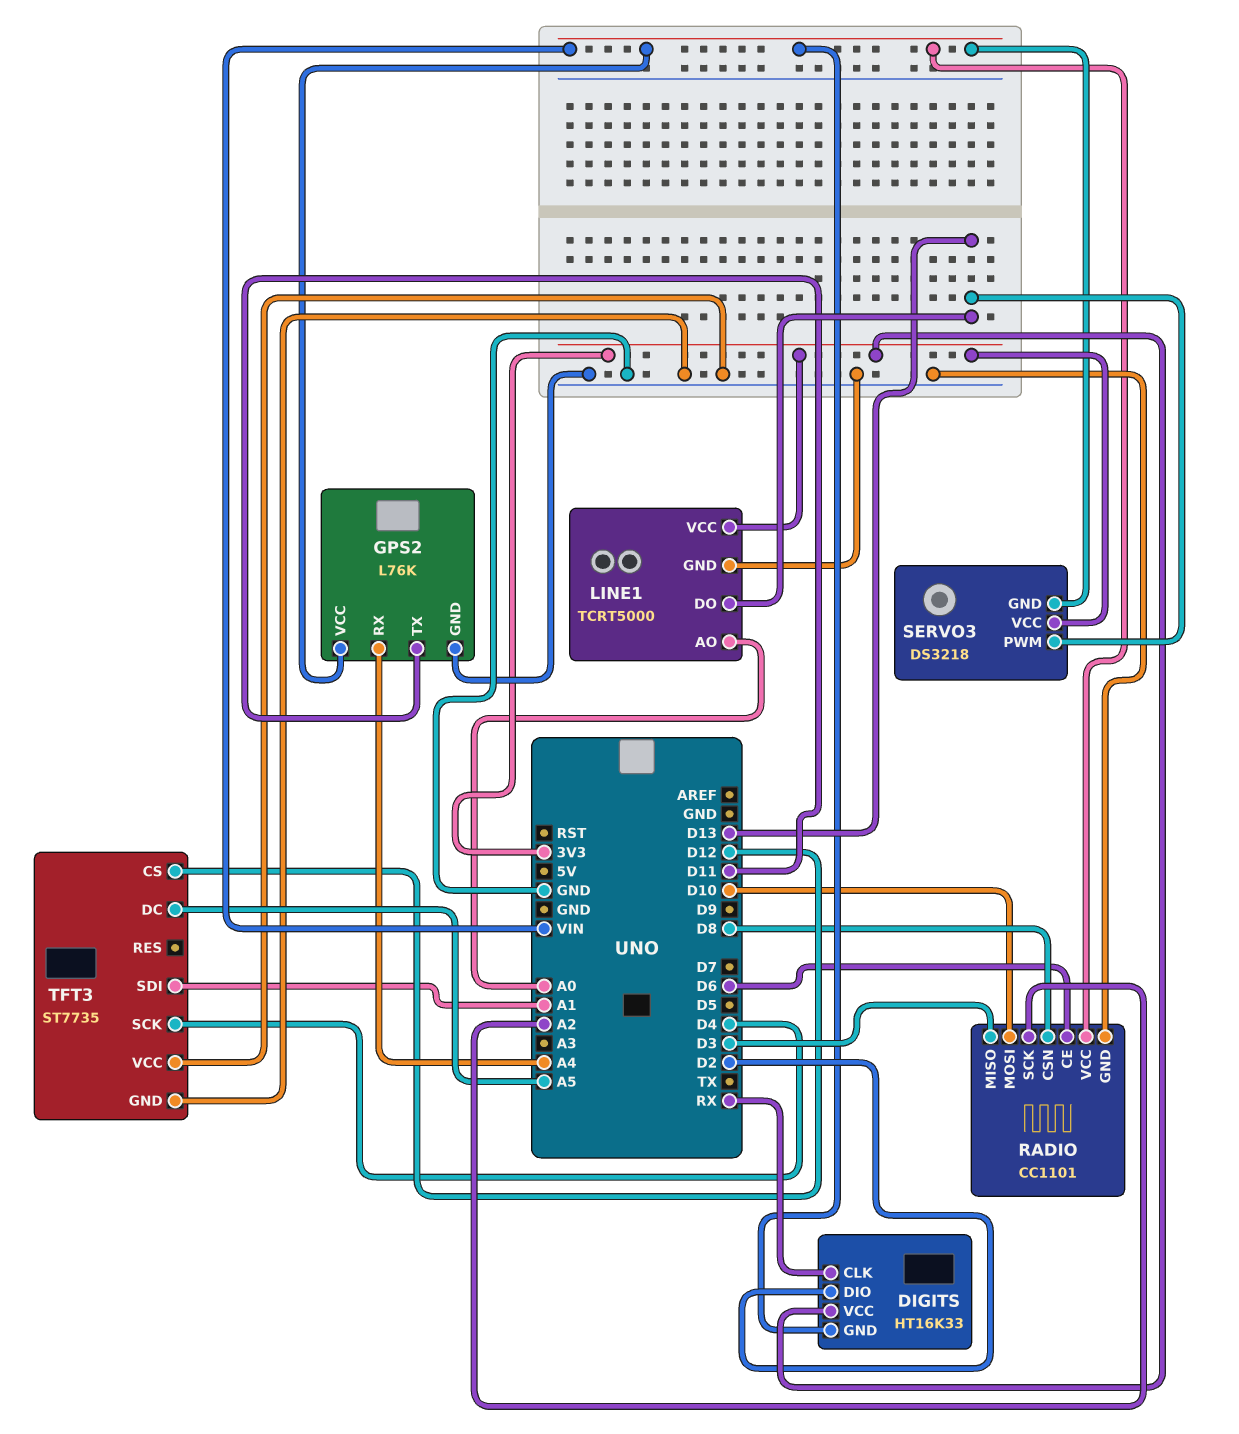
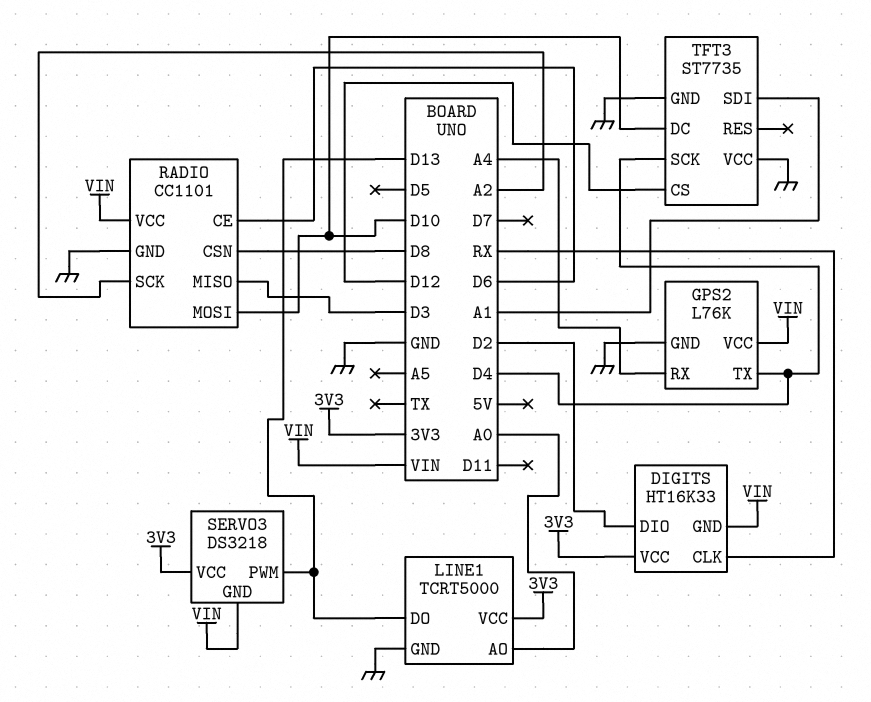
GPS2 pin TX: D11 -> D4
TFT3 pin DC: A5 -> D10

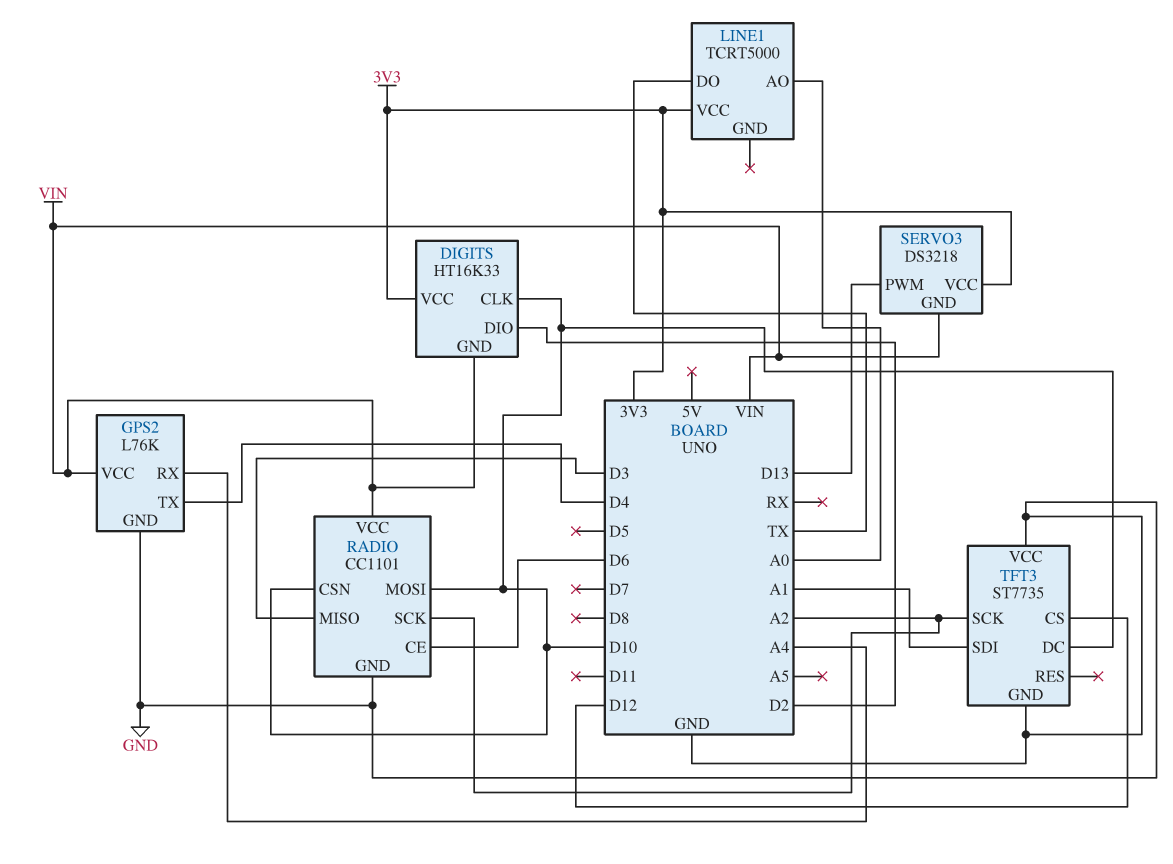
DIGITS pin CLK: RX -> D10
LINE1 pin DO: D13 -> TX
LINE1 pin GND: GND -> none
RADIO pin CSN: D8 -> D10
TFT3 pin SCK: D4 -> A2

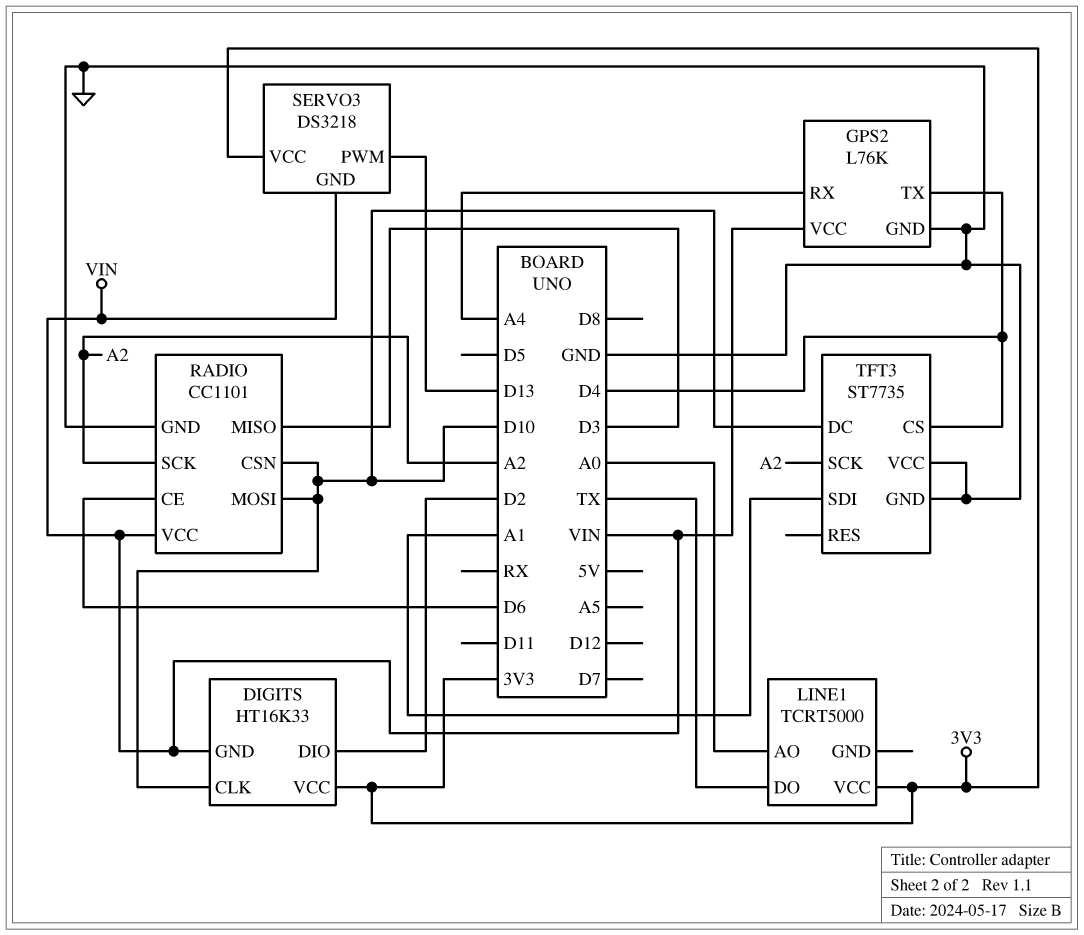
TFT3 pin CS: D12 -> D4

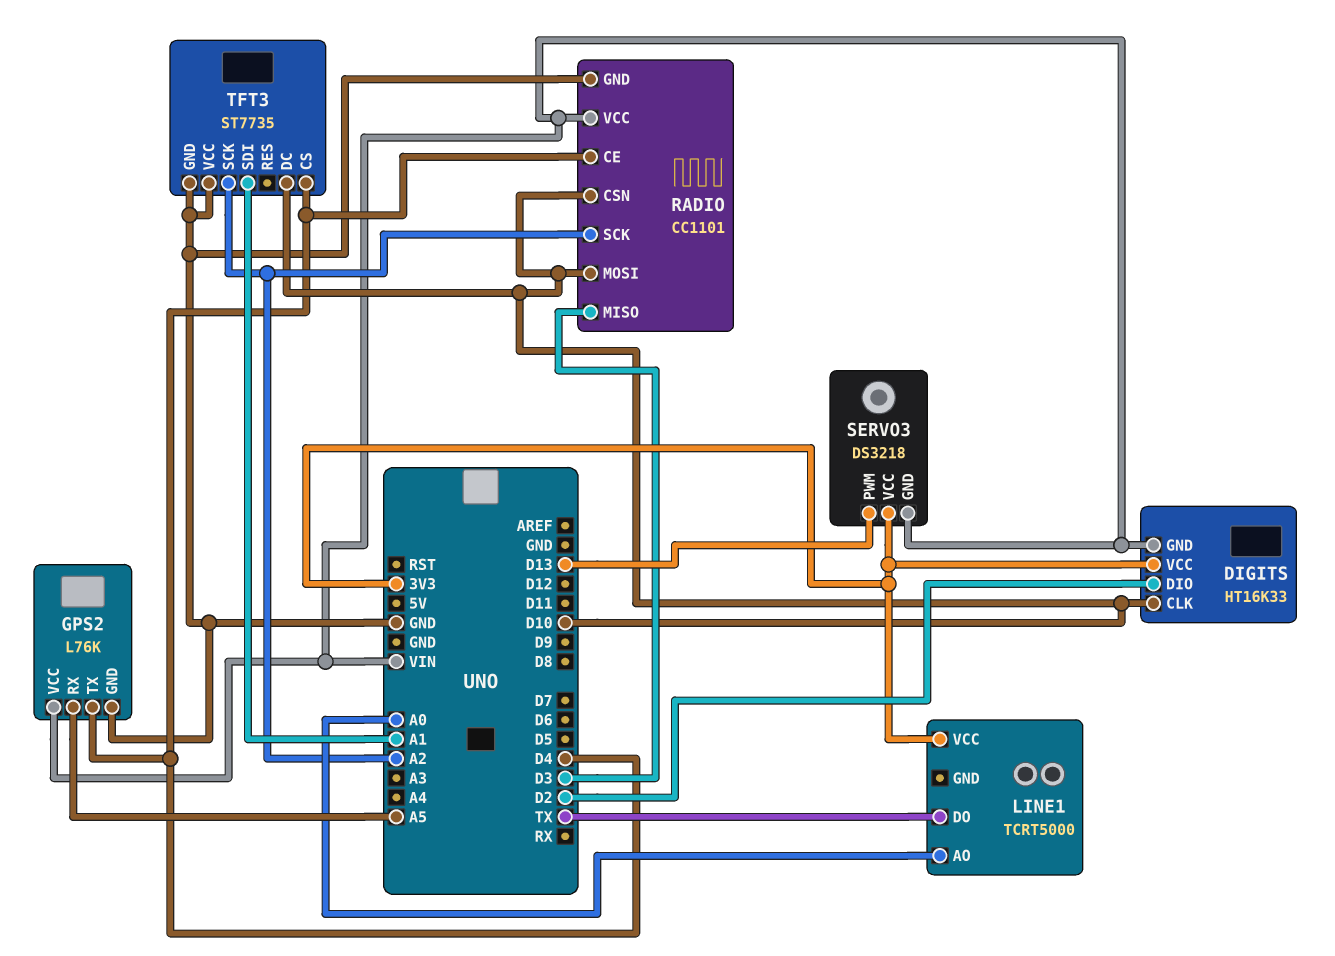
GPS2 pin RX: A4 -> A5
RADIO pin CE: D6 -> D4

